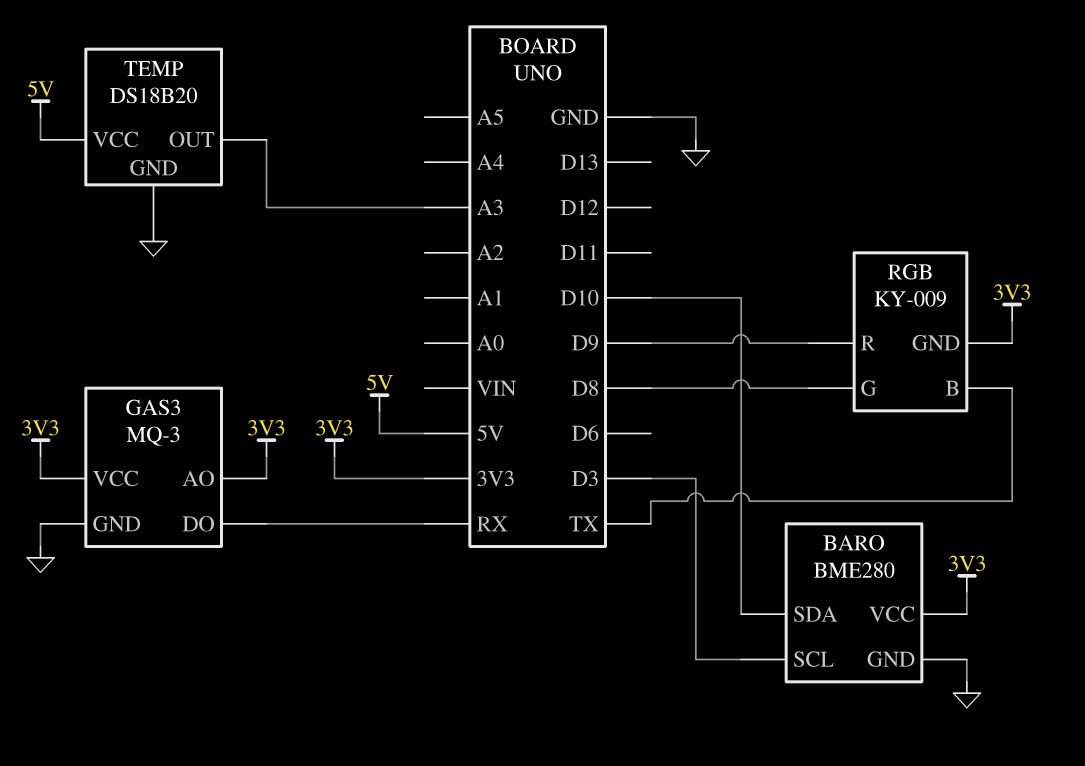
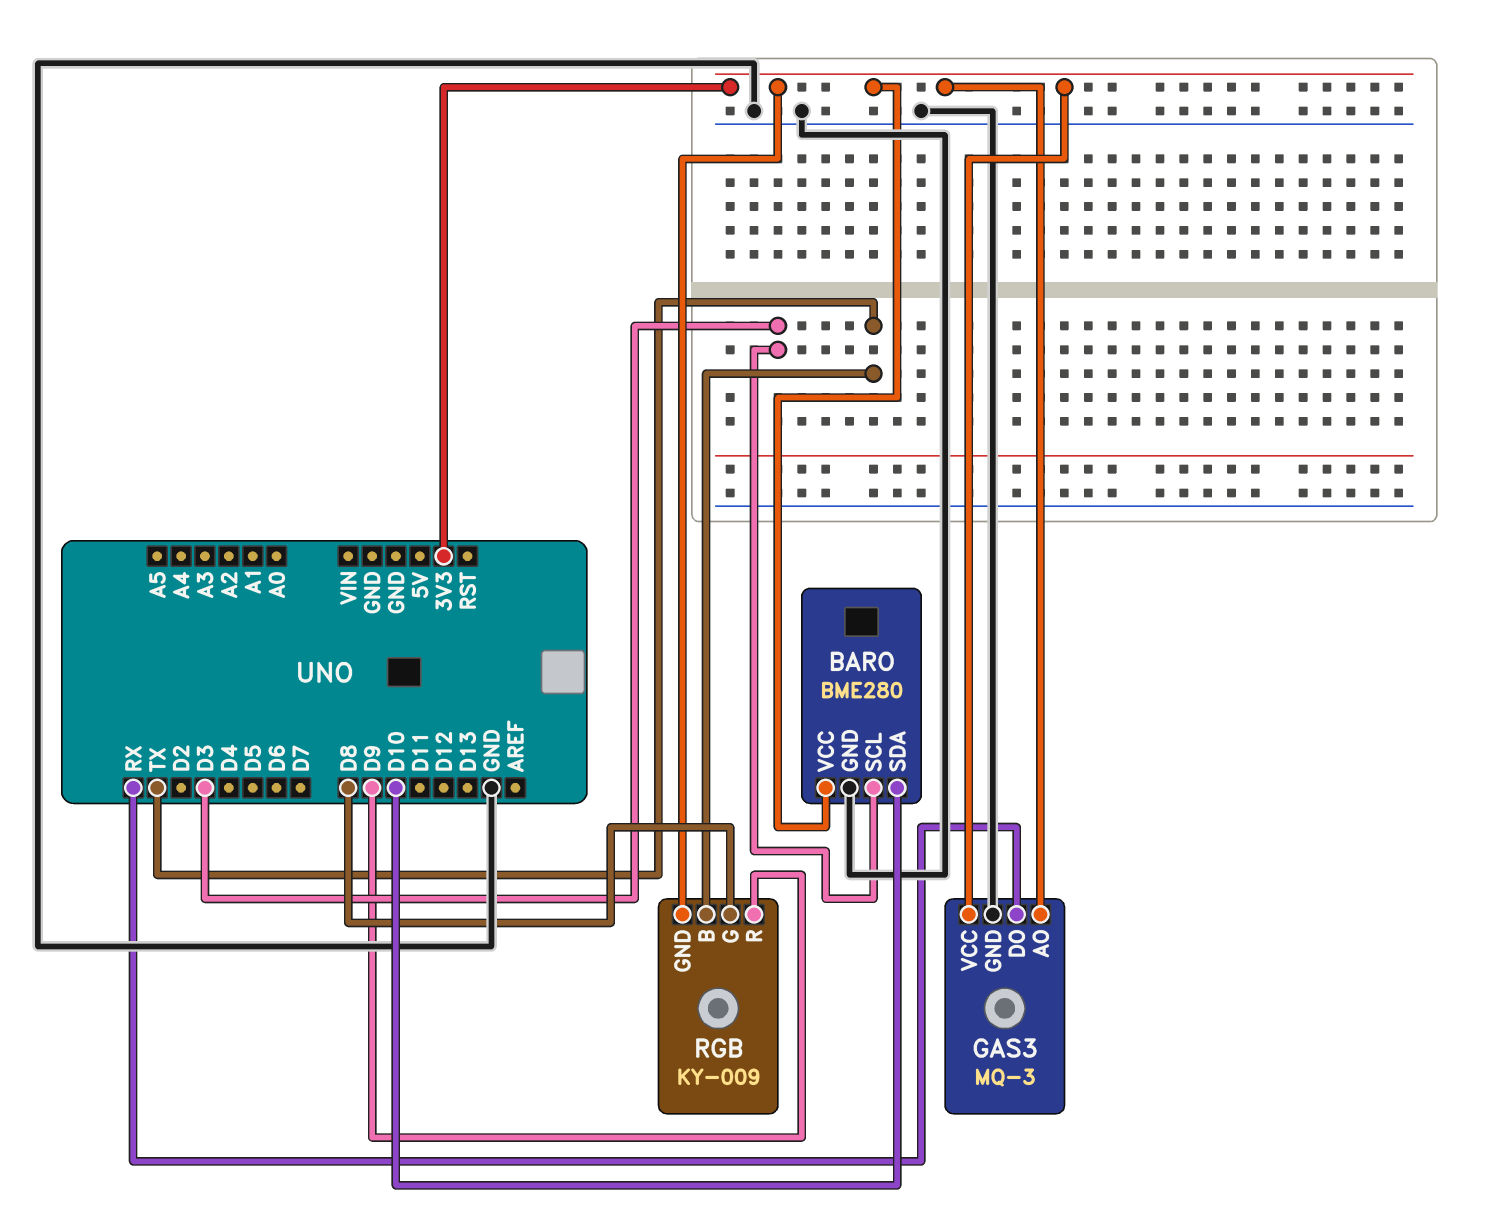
TEMP: DS18B20 -> none
TEMP pin GND: GND -> none
TEMP pin OUT: A3 -> none
TEMP pin VCC: 5V -> none

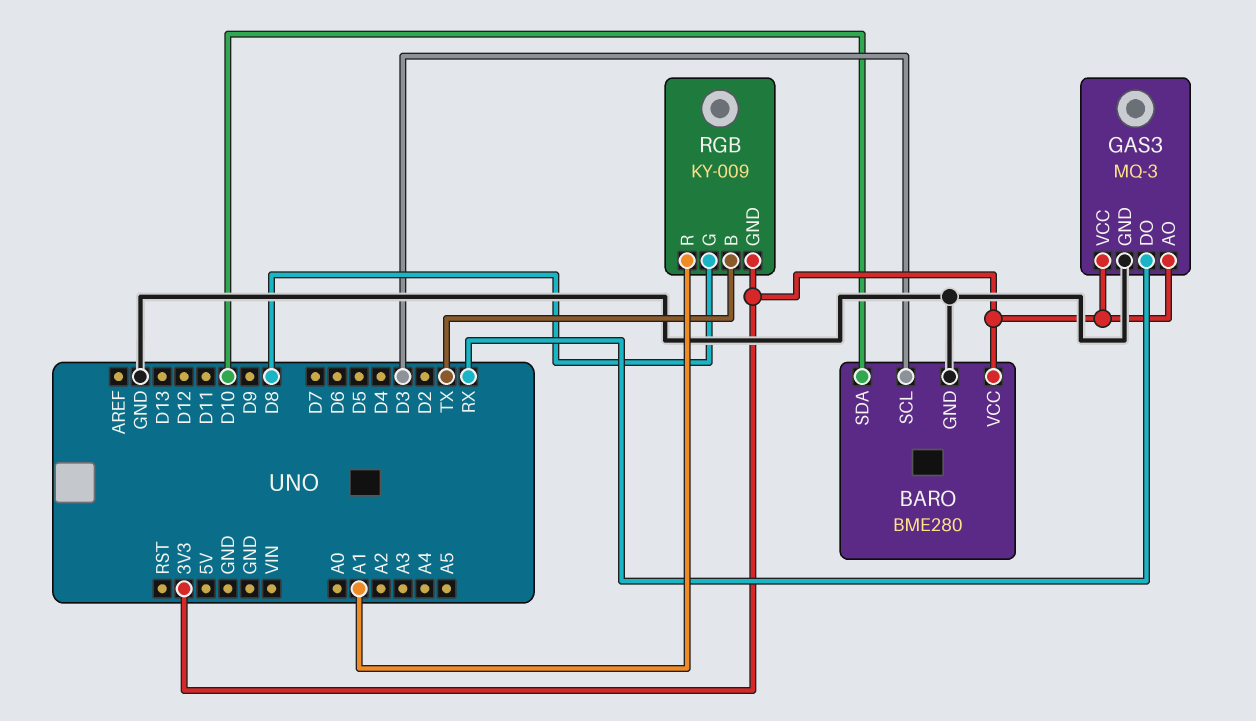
RGB pin R: D9 -> A1

